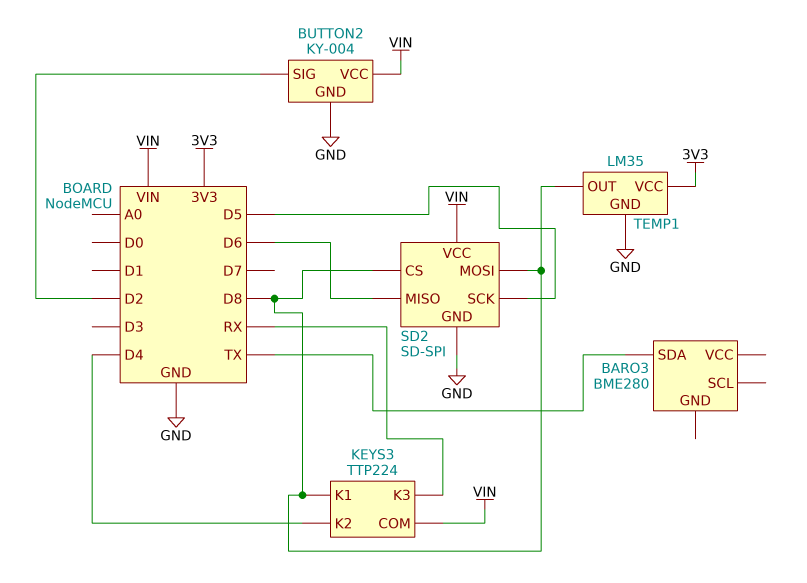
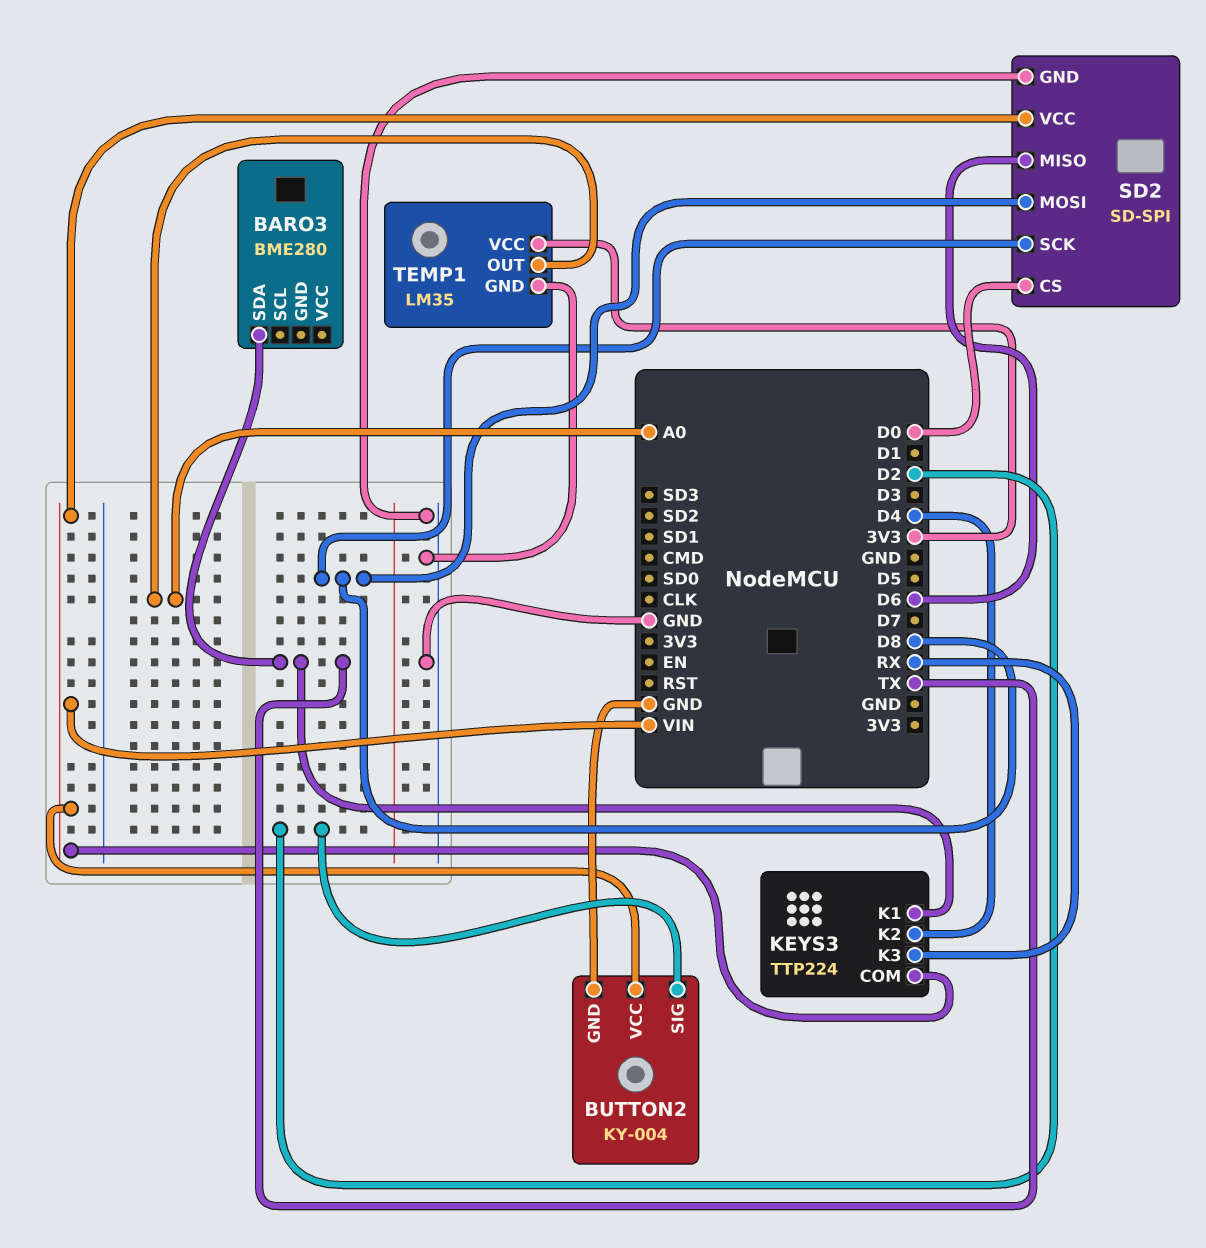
KEYS3 pin K1: D8 -> TX
SD2 pin CS: D8 -> D0
SD2 pin SCK: D5 -> D8
TEMP1 pin OUT: D8 -> A0

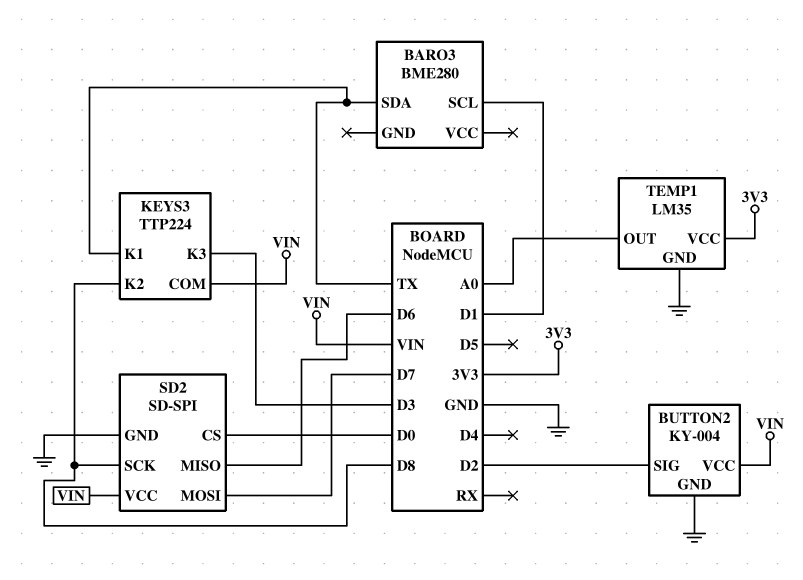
BARO3 pin SCL: none -> D1
KEYS3 pin K2: D4 -> D8
KEYS3 pin K3: RX -> D3
SD2 pin MOSI: D8 -> D7

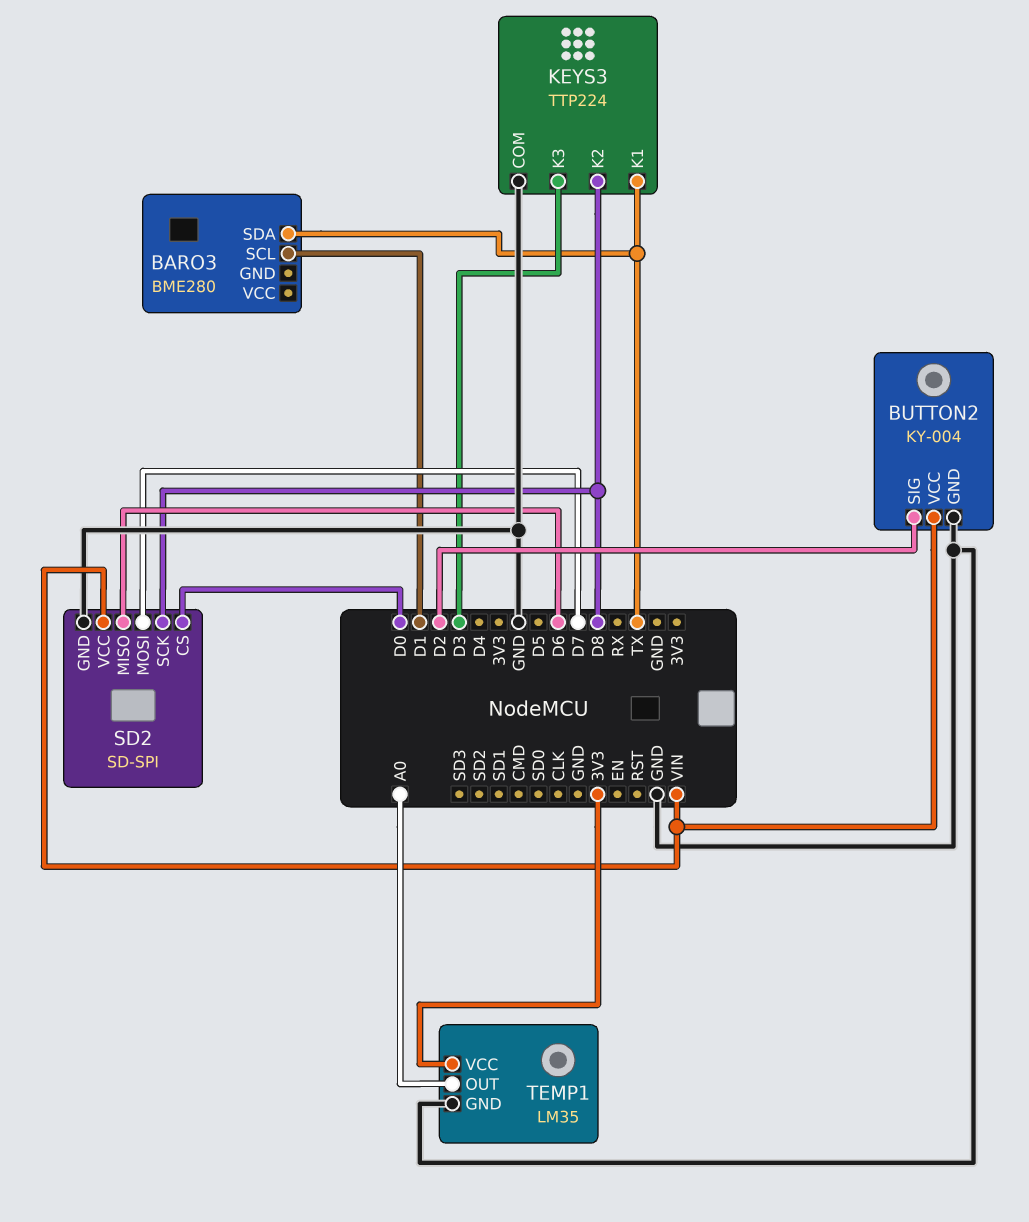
KEYS3 pin COM: VIN -> GND

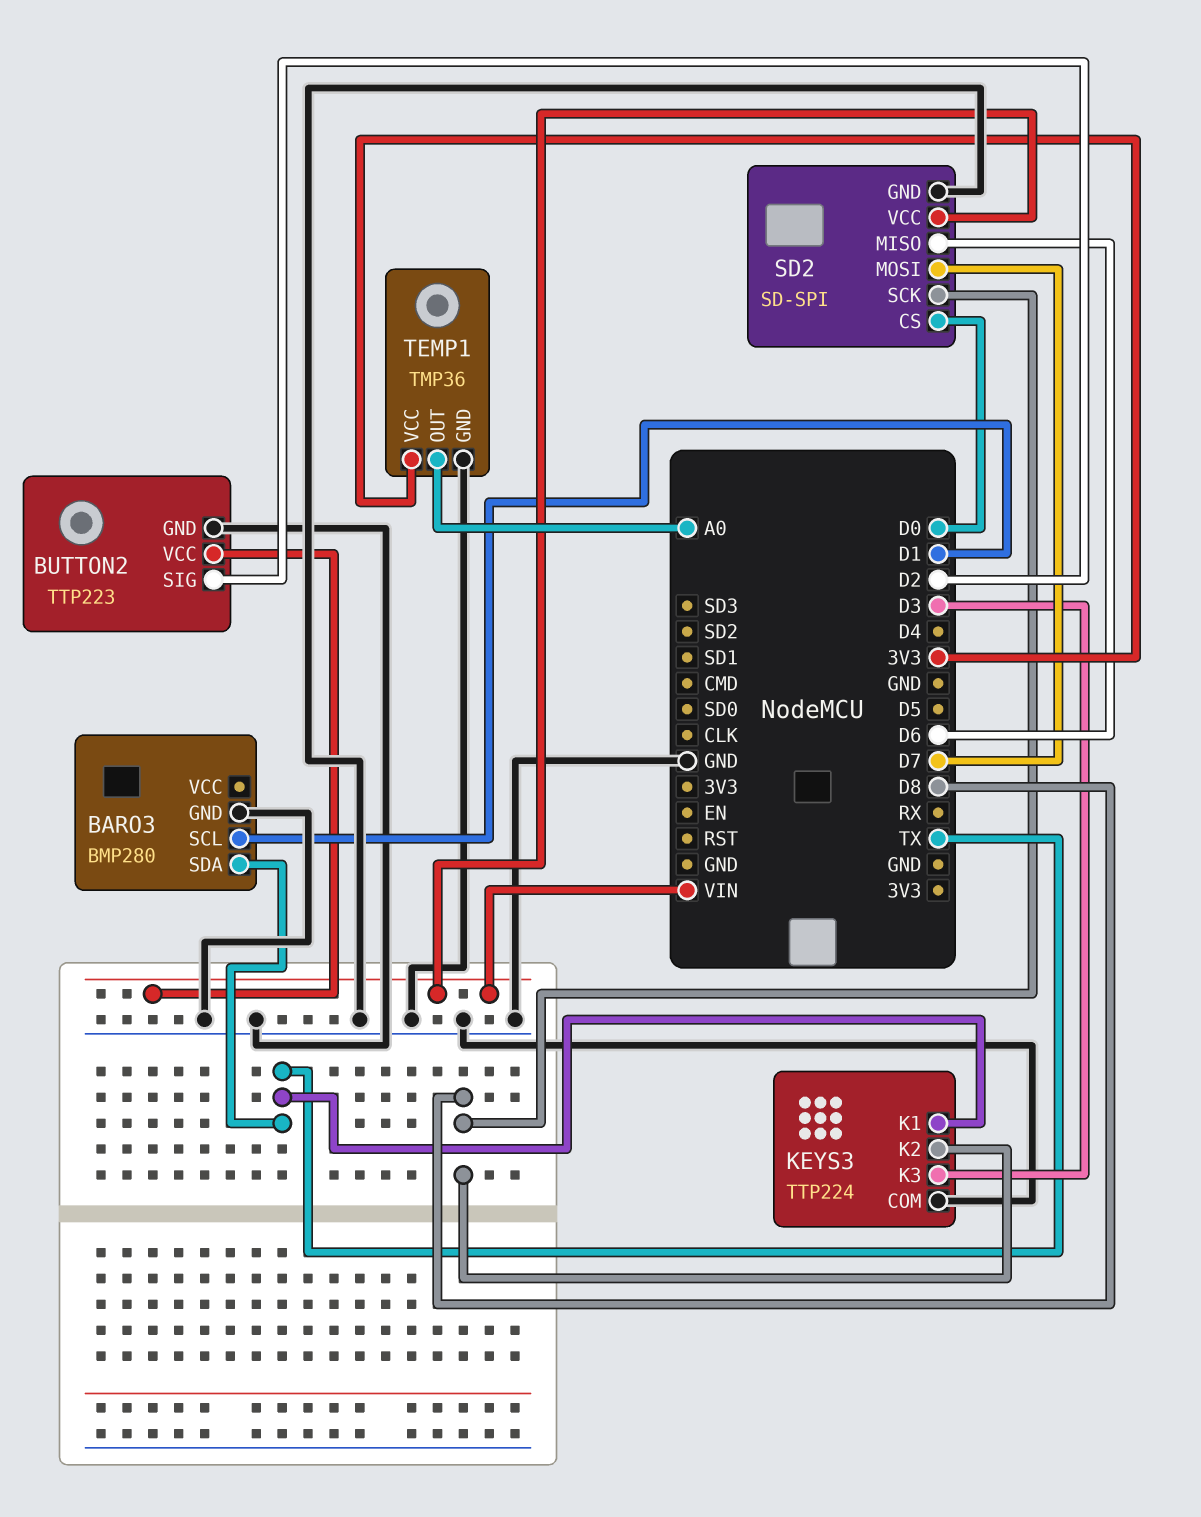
BARO3: BME280 -> BMP280
BARO3 pin GND: none -> GND
BUTTON2: KY-004 -> TTP223
TEMP1: LM35 -> TMP36

